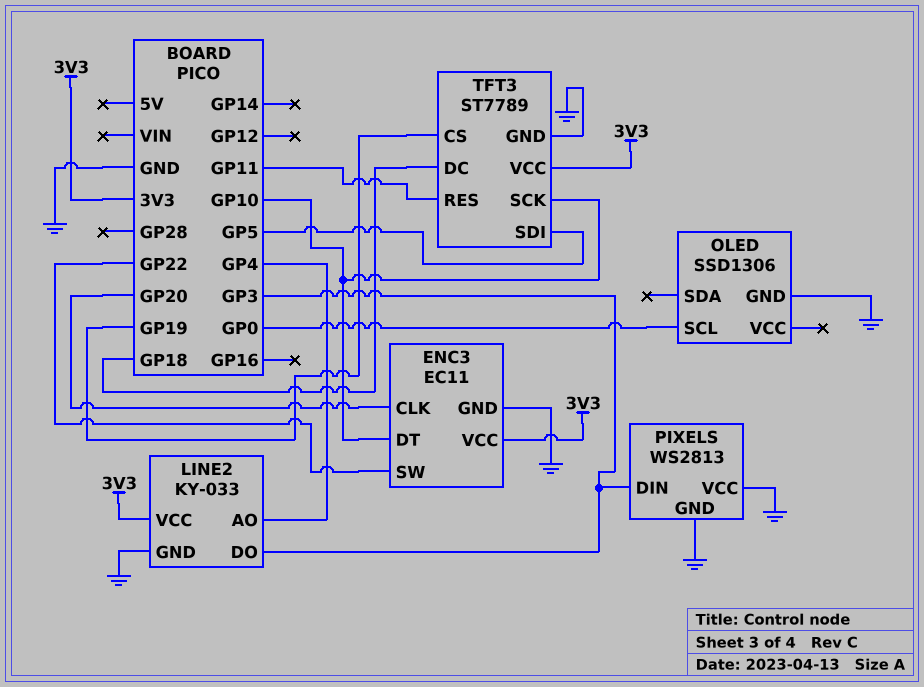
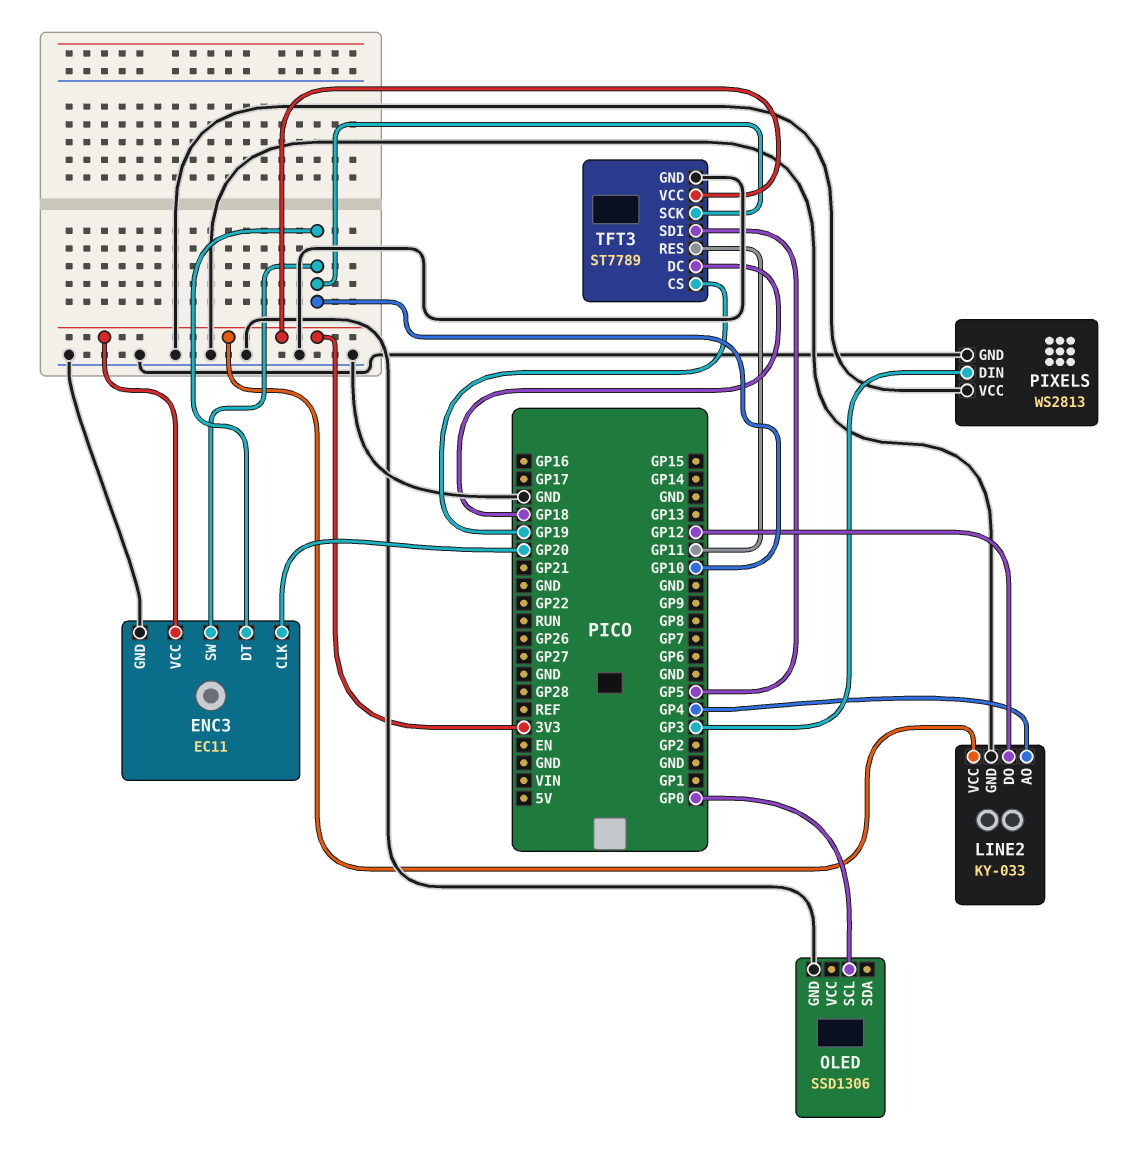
ENC3 pin SW: GP22 -> GP10
LINE2 pin DO: GP3 -> GP12

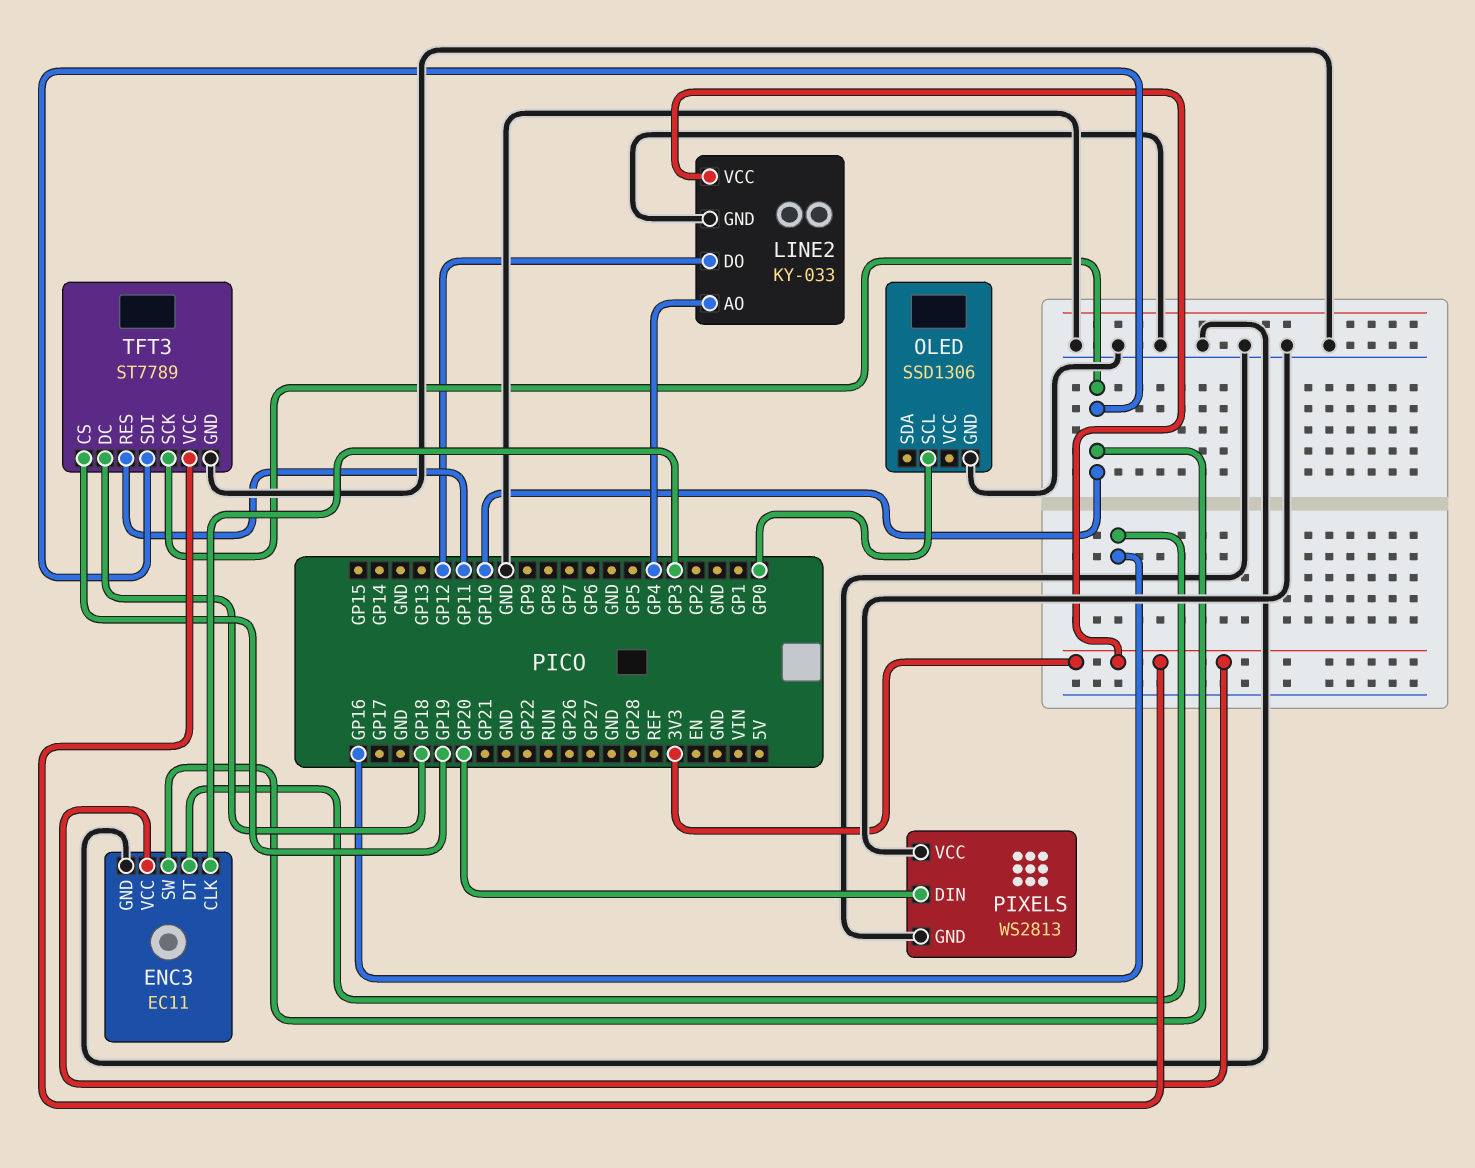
ENC3 pin CLK: GP20 -> GP3
ENC3 pin DT: GP10 -> GP16
PIXELS pin DIN: GP3 -> GP20
TFT3 pin SDI: GP5 -> GP10

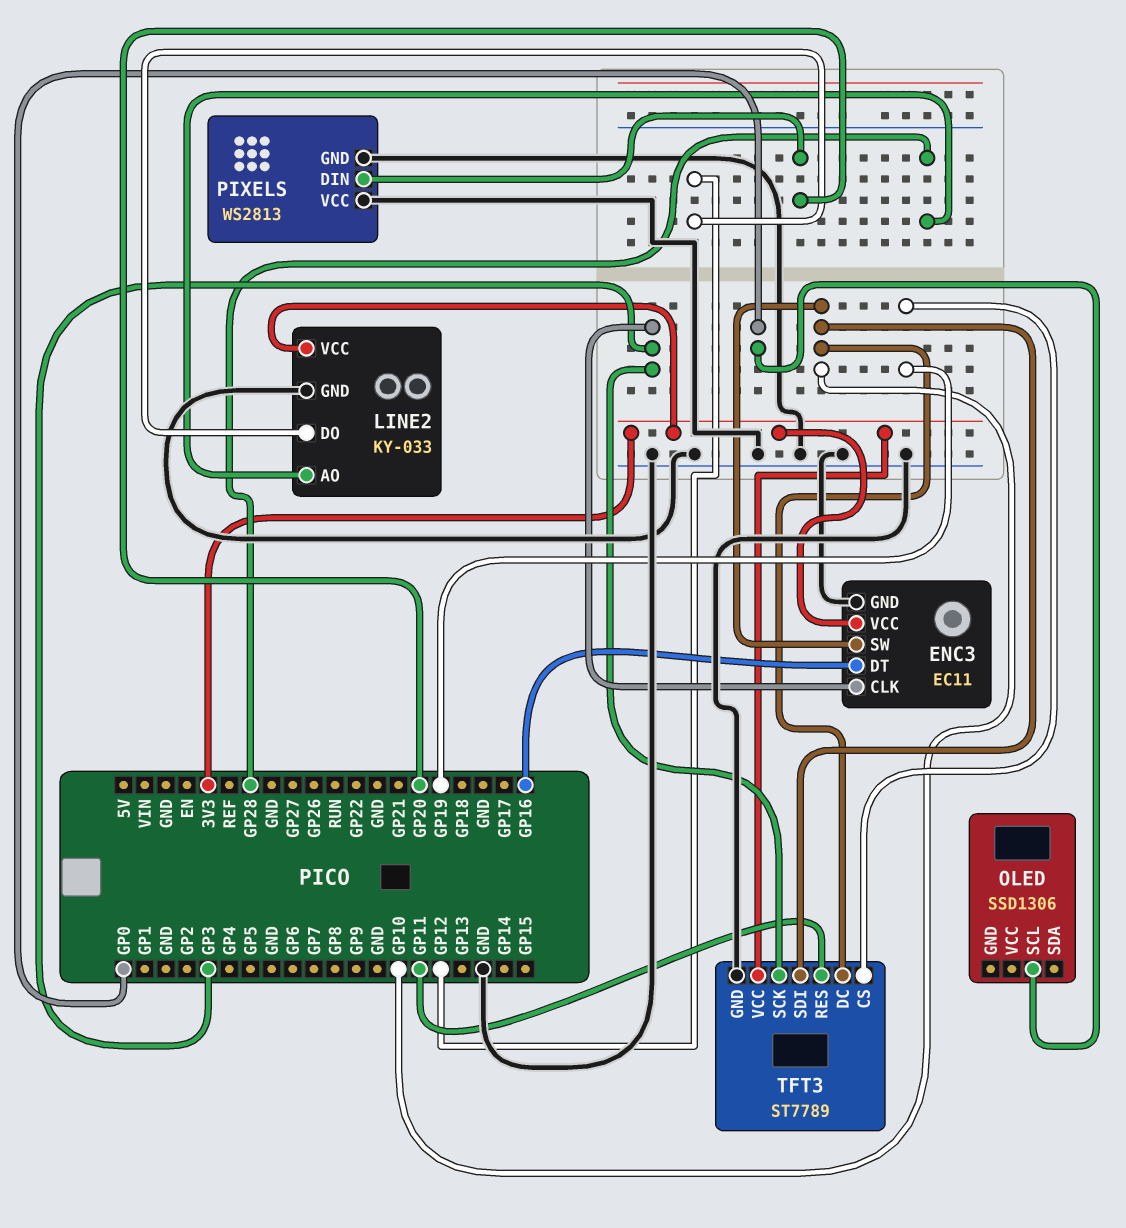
LINE2 pin AO: GP4 -> GP28
OLED pin GND: GND -> none
TFT3 pin DC: GP18 -> GP10
TFT3 pin SCK: GP10 -> GP3

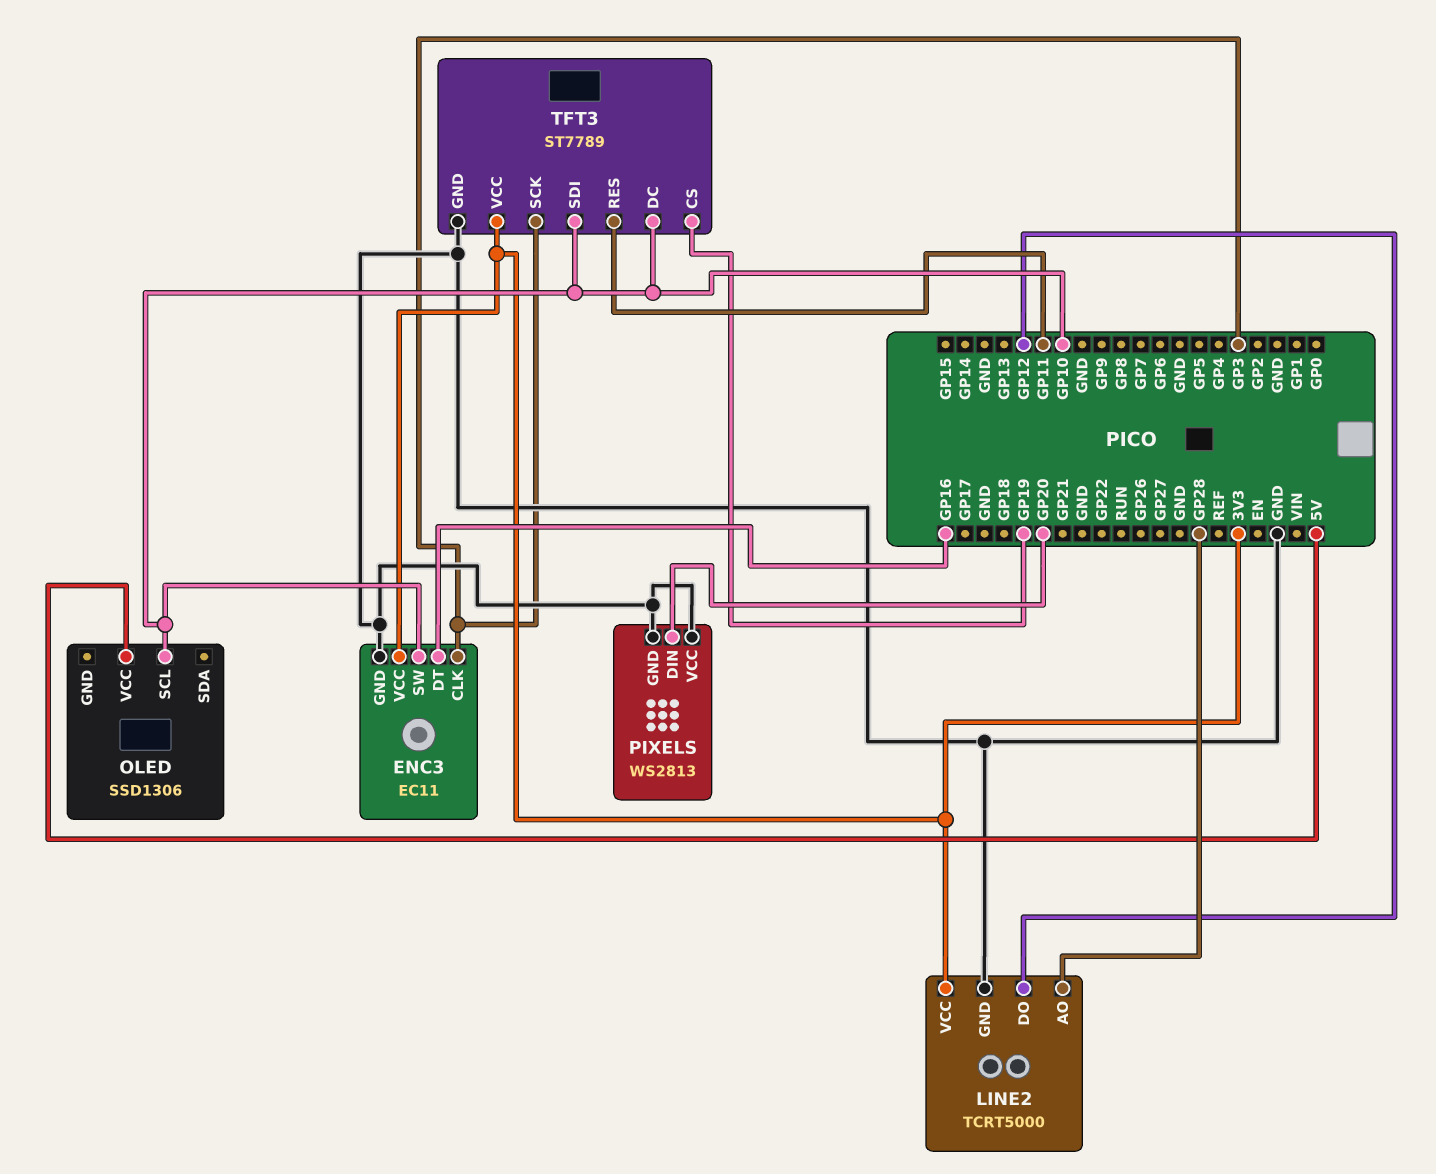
LINE2: KY-033 -> TCRT5000
OLED pin SCL: GP0 -> GP10
OLED pin VCC: none -> 5V

